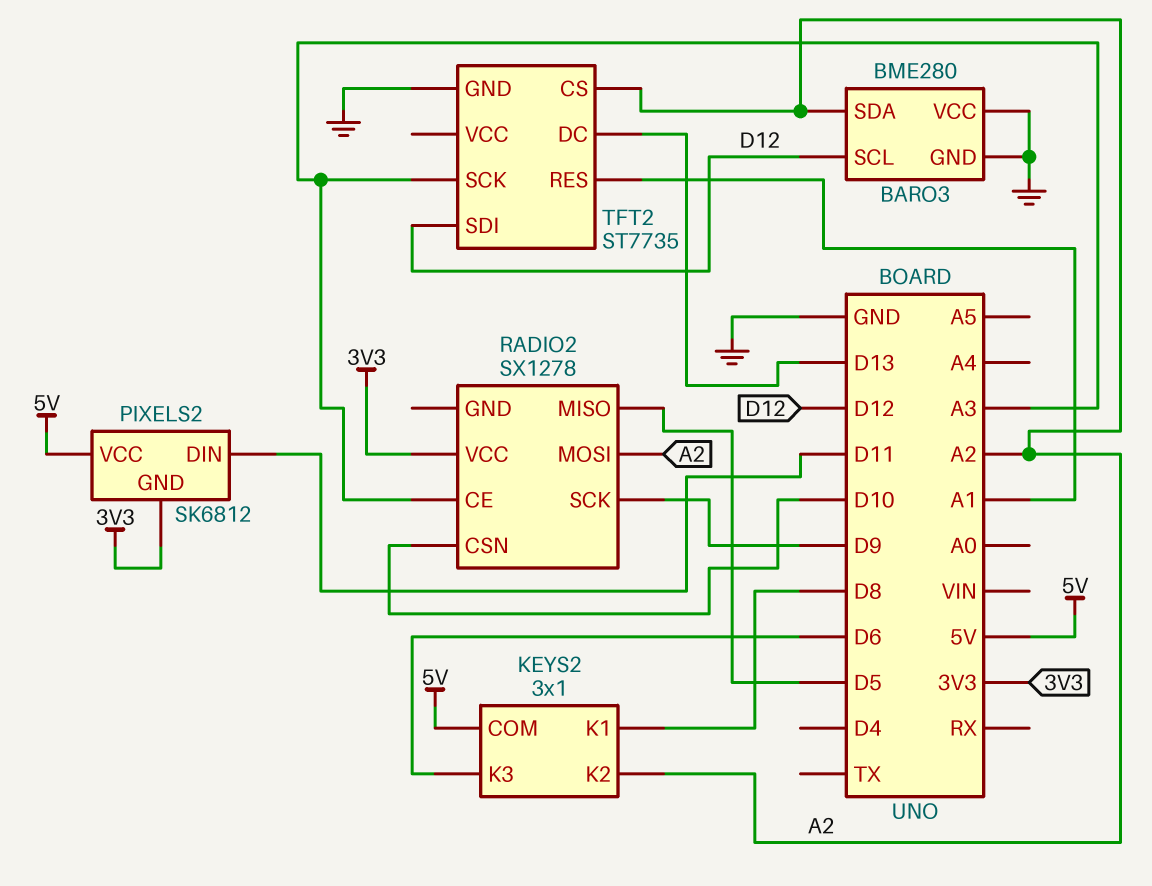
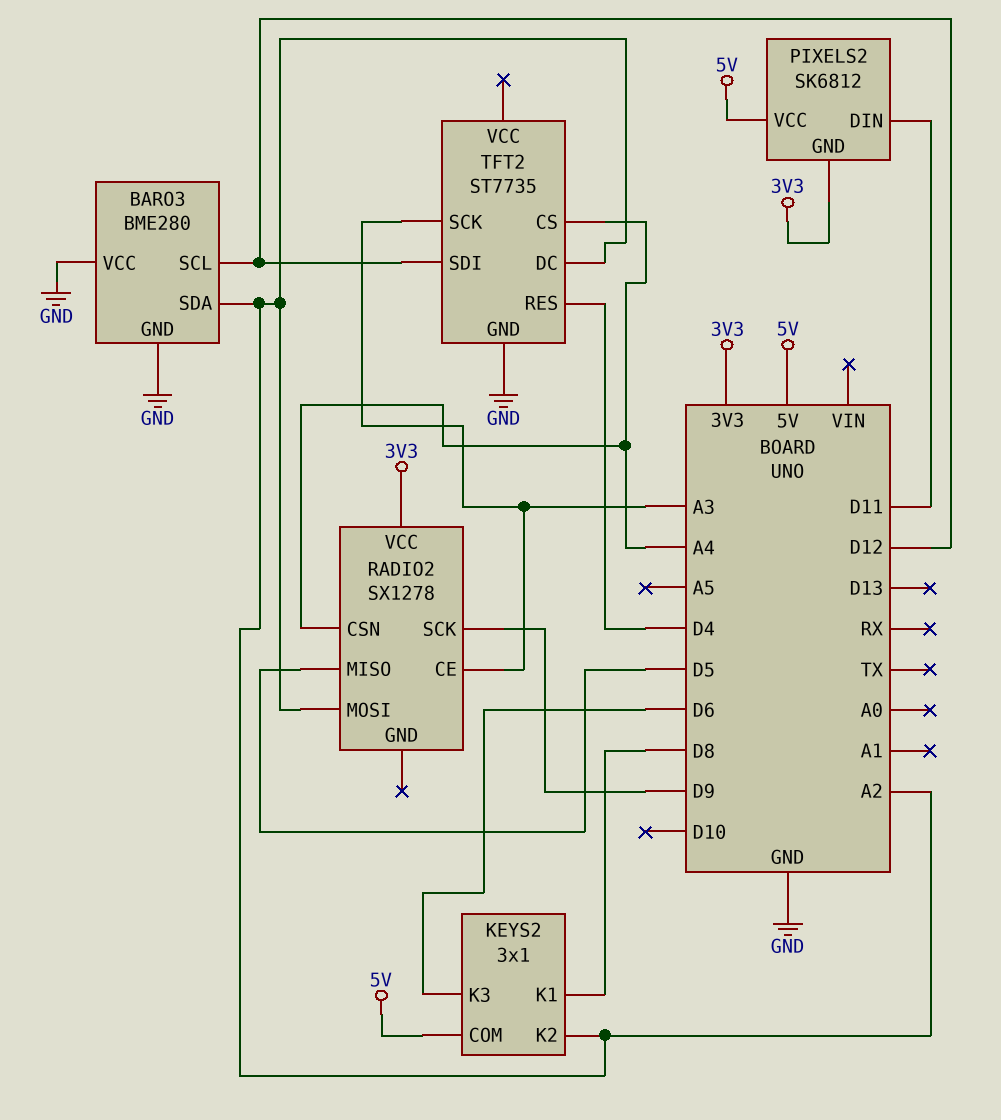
RADIO2 pin CSN: D10 -> A4
TFT2 pin CS: A2 -> A4
TFT2 pin DC: D13 -> A2
TFT2 pin RES: A1 -> D4

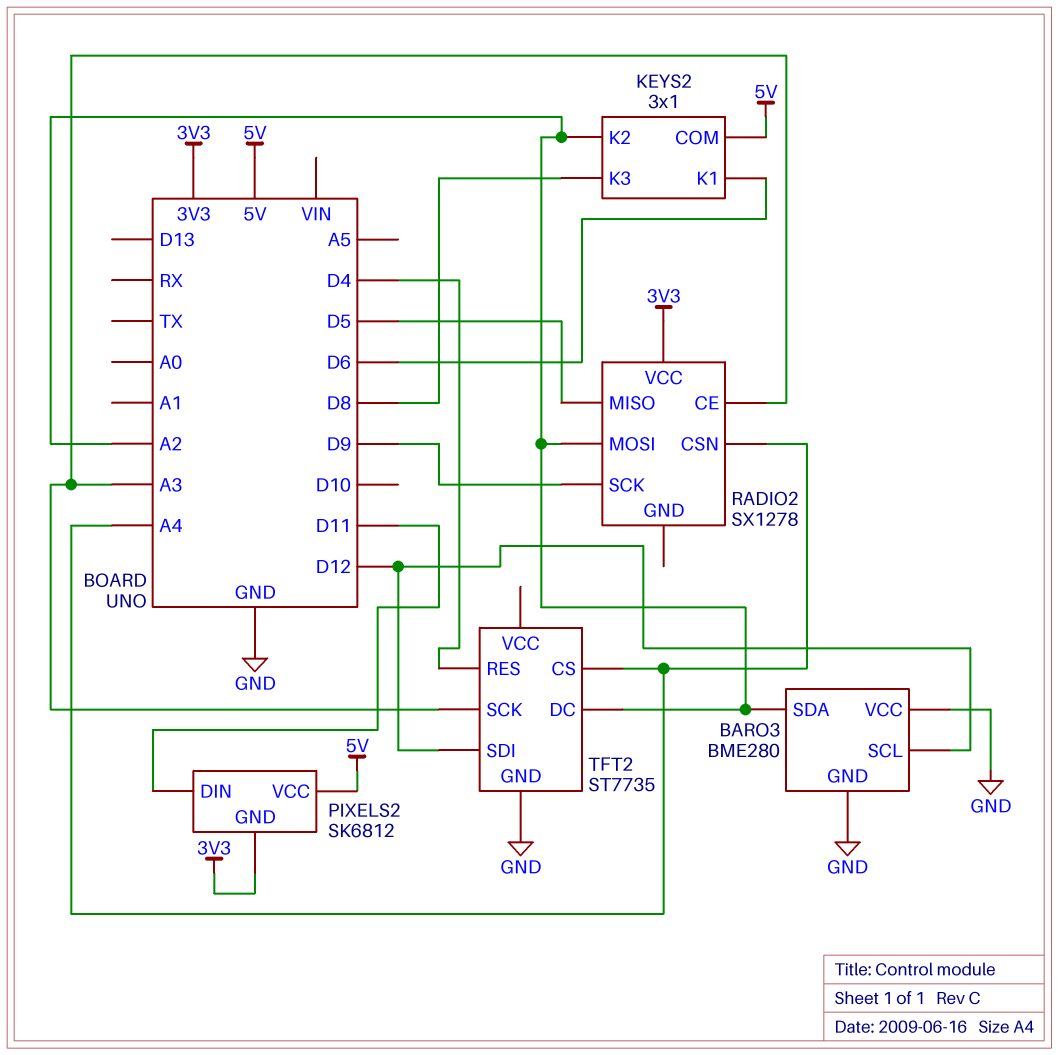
KEYS2 pin K1: D8 -> D6
KEYS2 pin K3: D6 -> D8

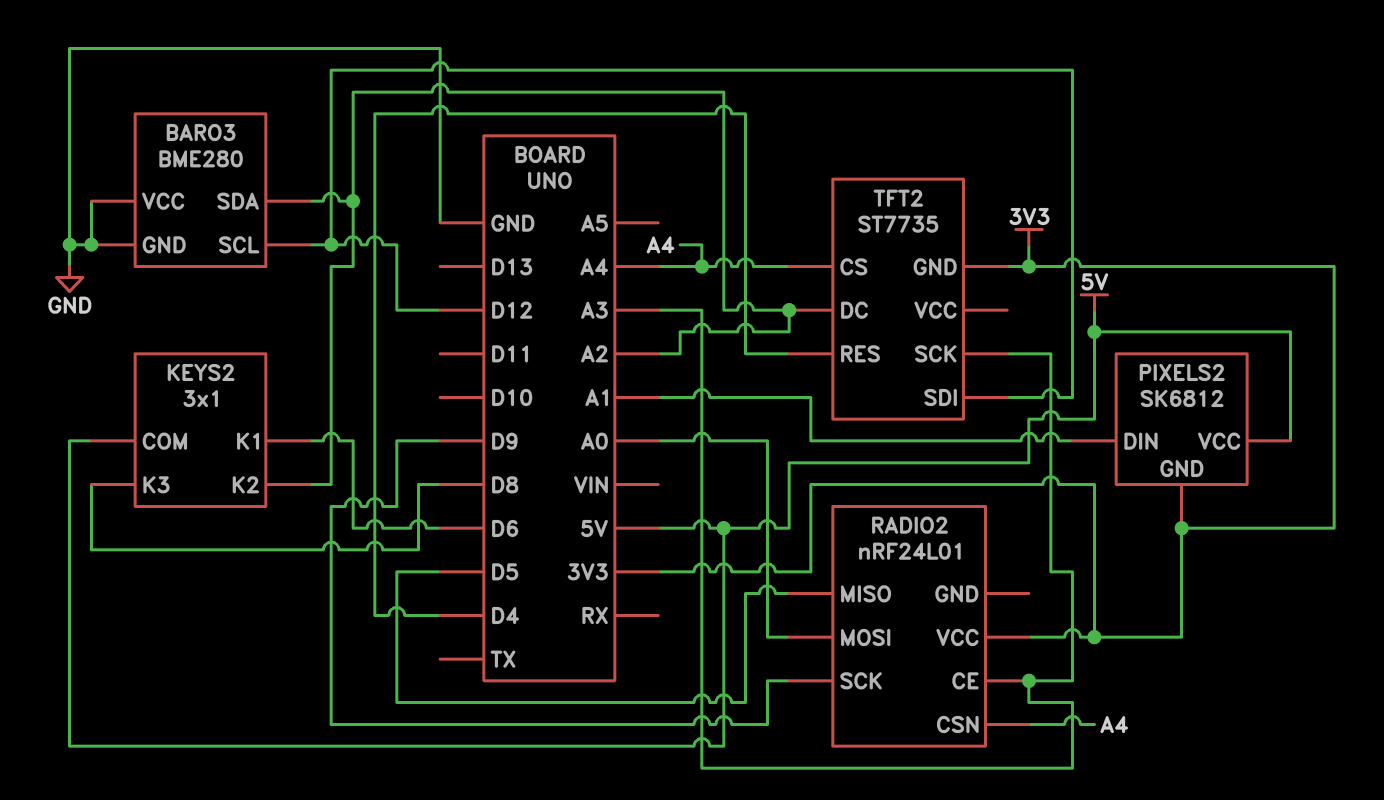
PIXELS2 pin DIN: D11 -> A1
RADIO2: SX1278 -> nRF24L01
RADIO2 pin MOSI: A2 -> A0
TFT2 pin GND: GND -> 3V3

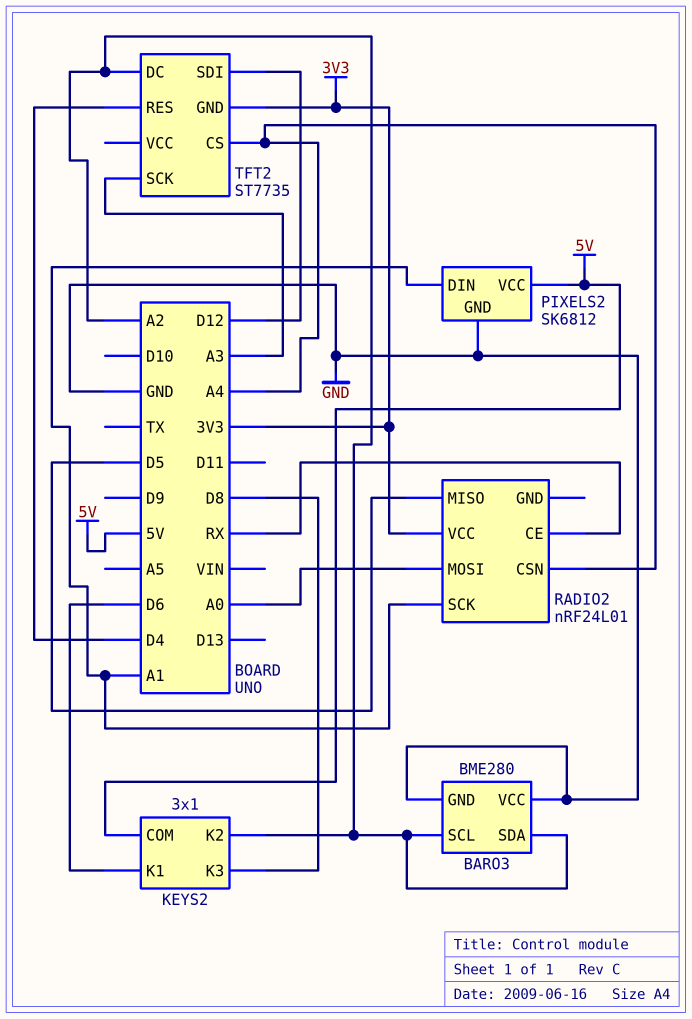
BARO3 pin SCL: D12 -> A2
PIXELS2 pin GND: 3V3 -> GND
RADIO2 pin CE: A3 -> RX
RADIO2 pin SCK: D9 -> A1

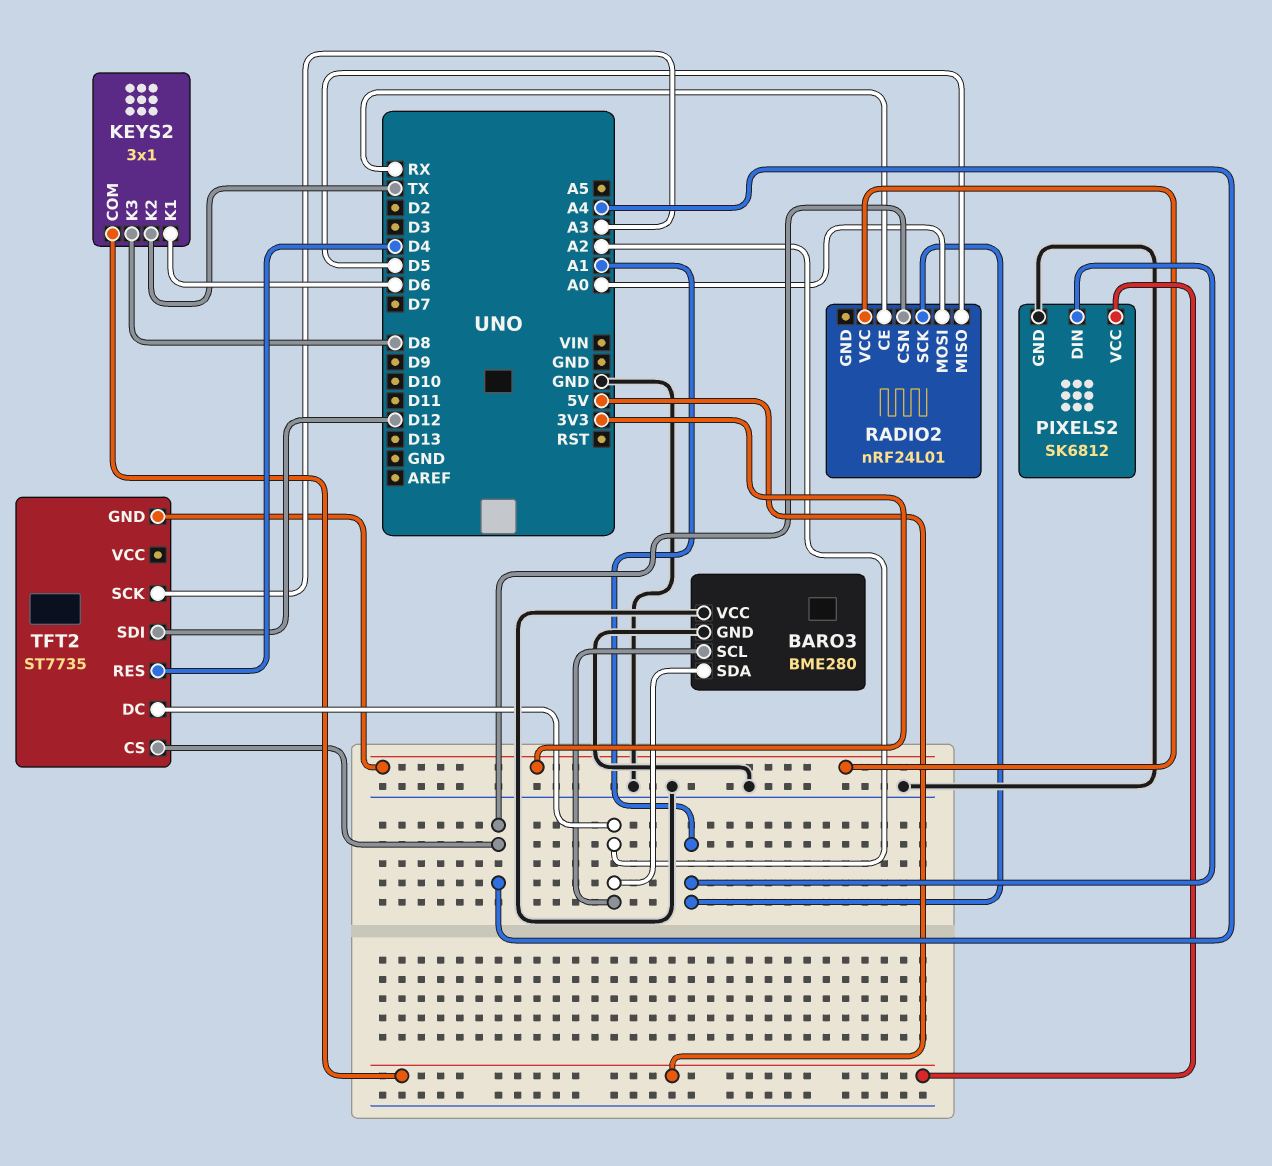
KEYS2 pin K2: A2 -> TX

